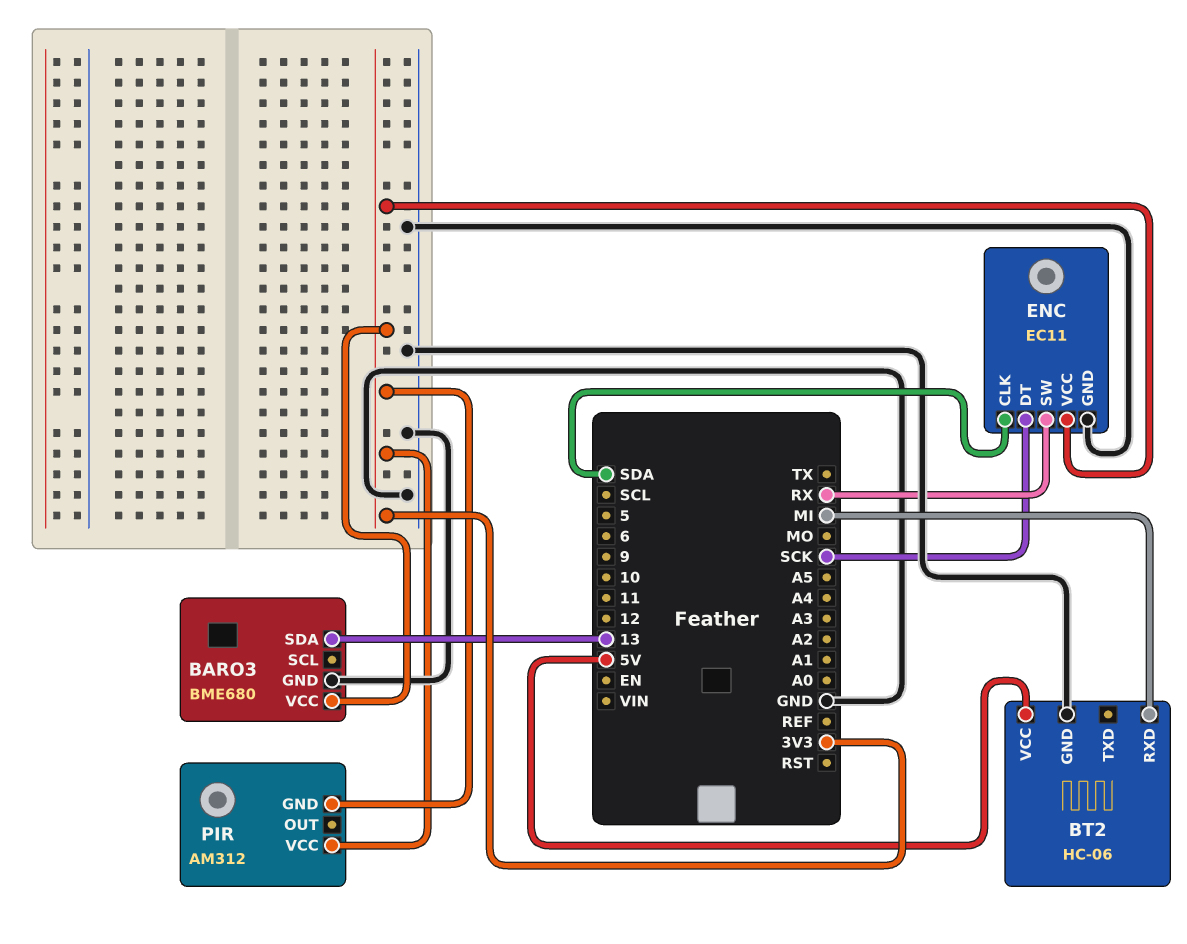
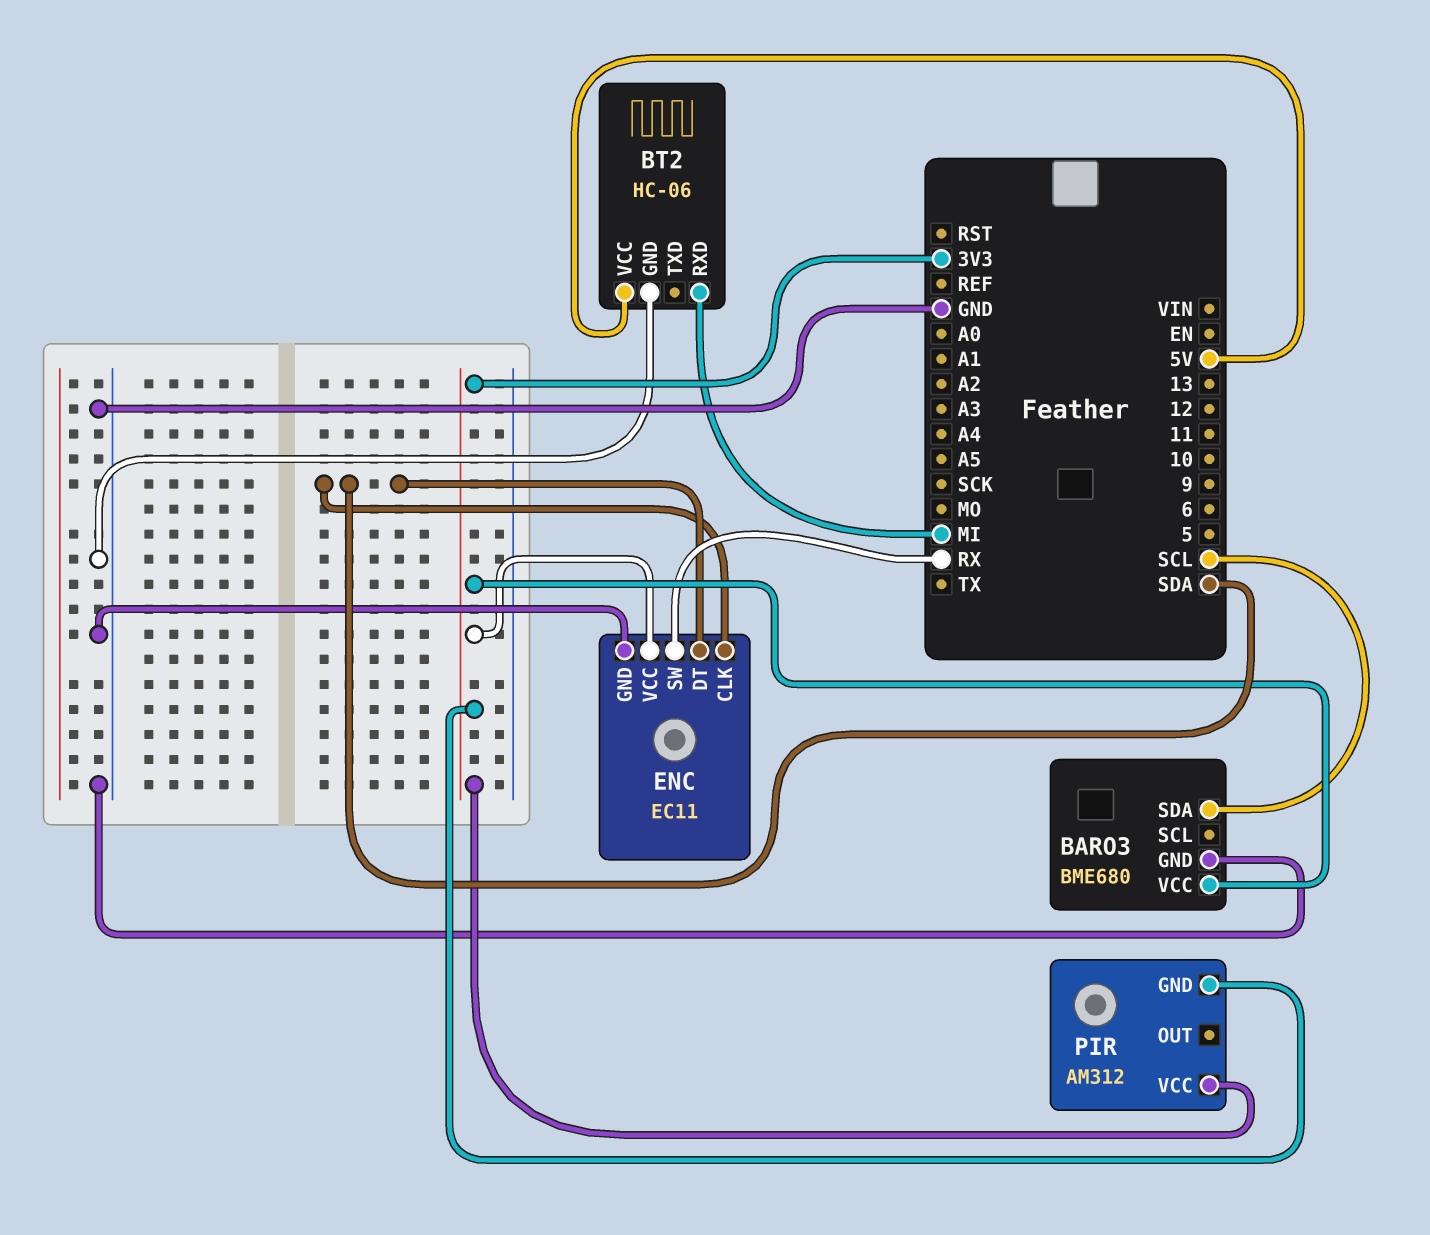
BARO3 pin SDA: 13 -> SCL
ENC pin DT: SCK -> SDA

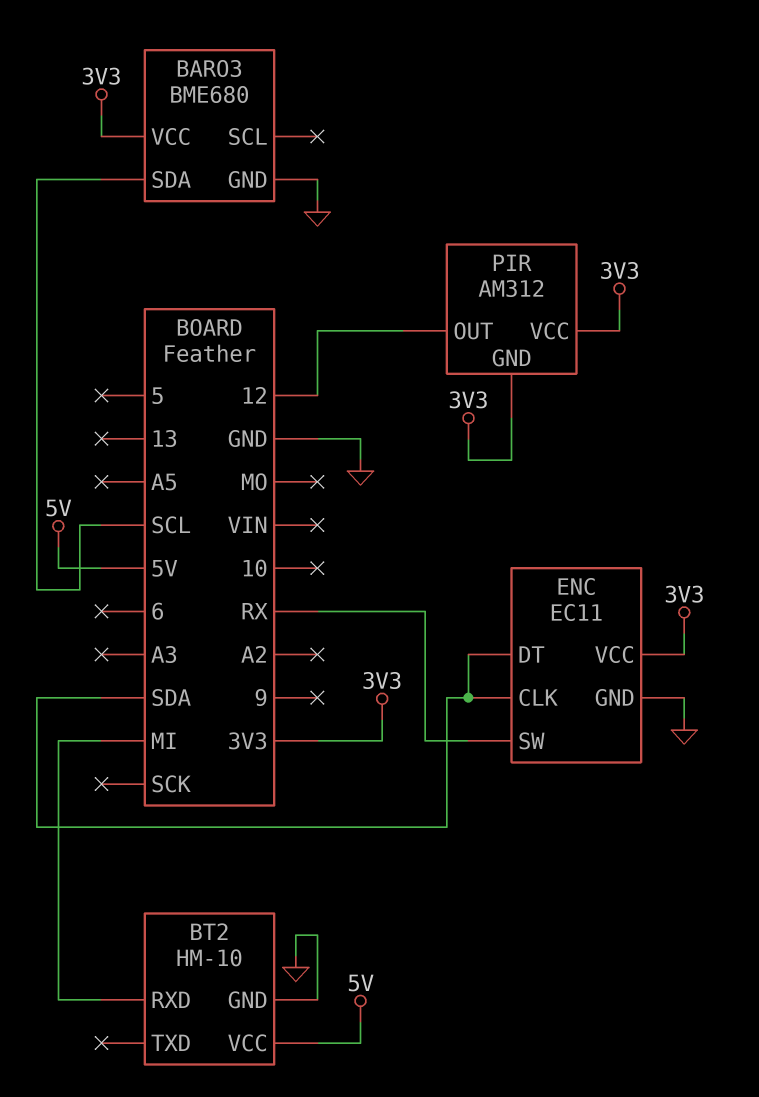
BT2: HC-06 -> HM-10
PIR pin OUT: none -> 12

